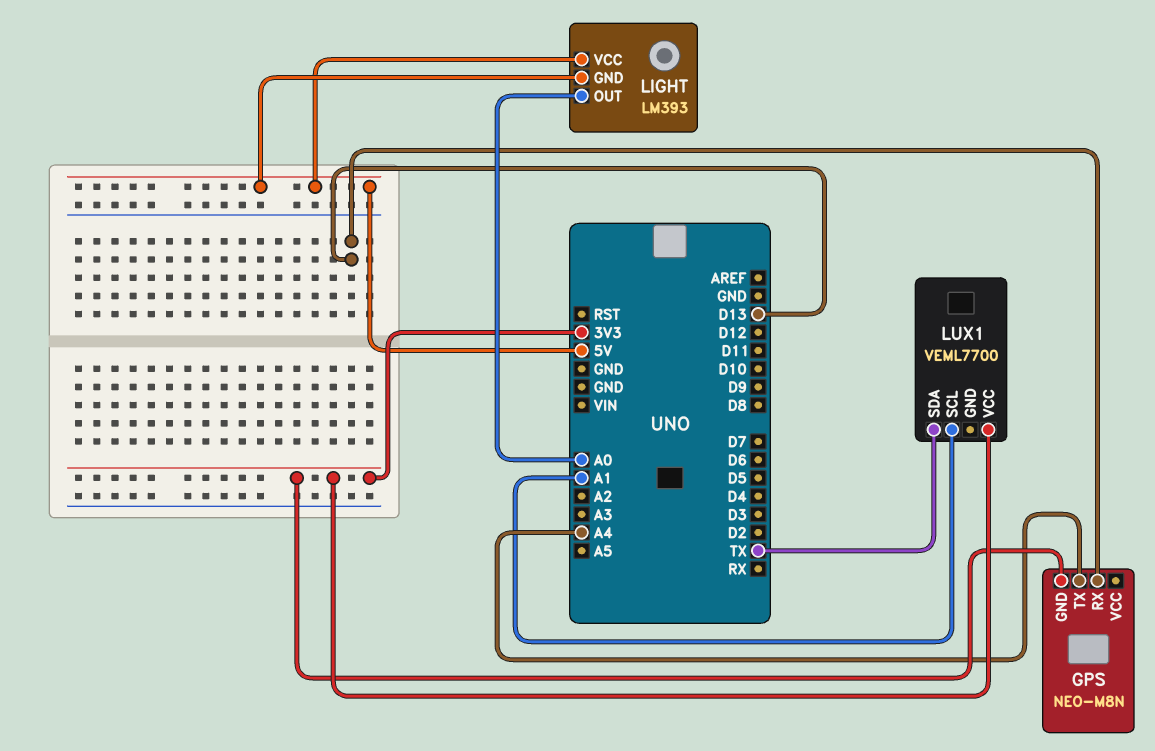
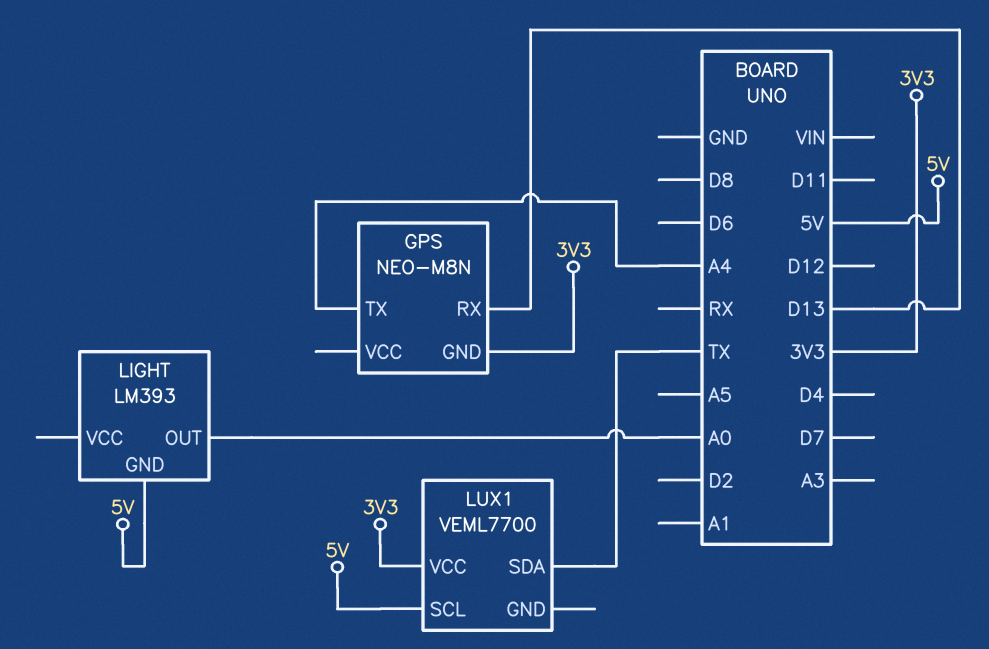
LIGHT pin VCC: 5V -> none
LUX1 pin SCL: A1 -> 5V

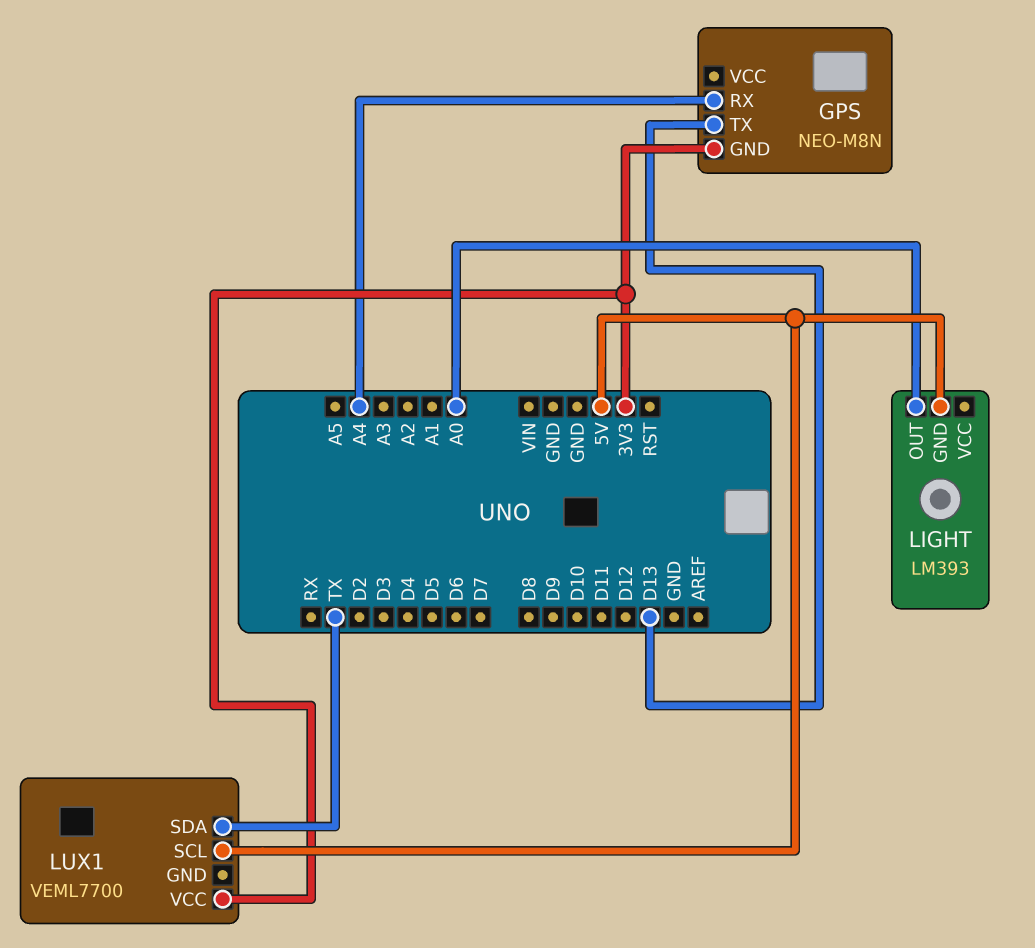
GPS pin RX: D13 -> A4
GPS pin TX: A4 -> D13

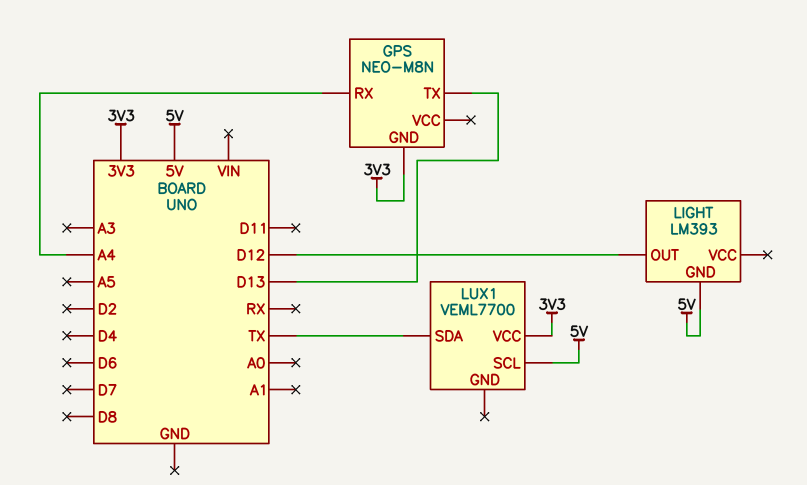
LIGHT pin OUT: A0 -> D12

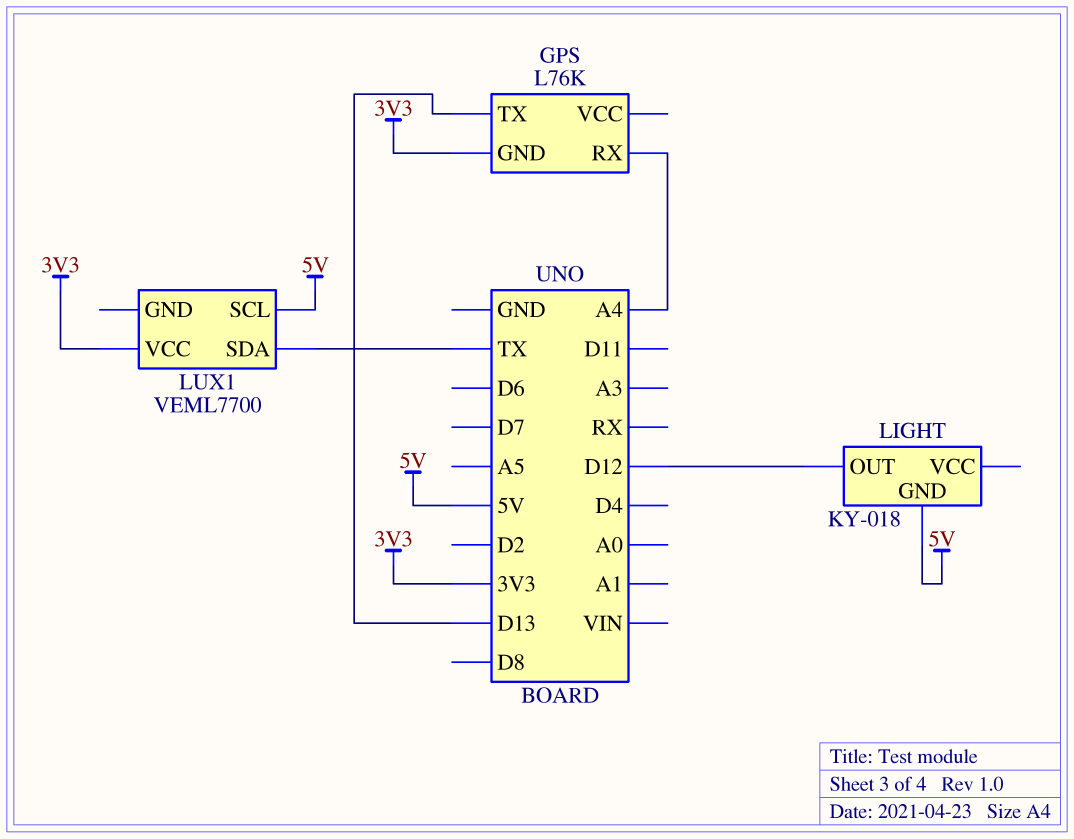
GPS: NEO-M8N -> L76K
LIGHT: LM393 -> KY-018

